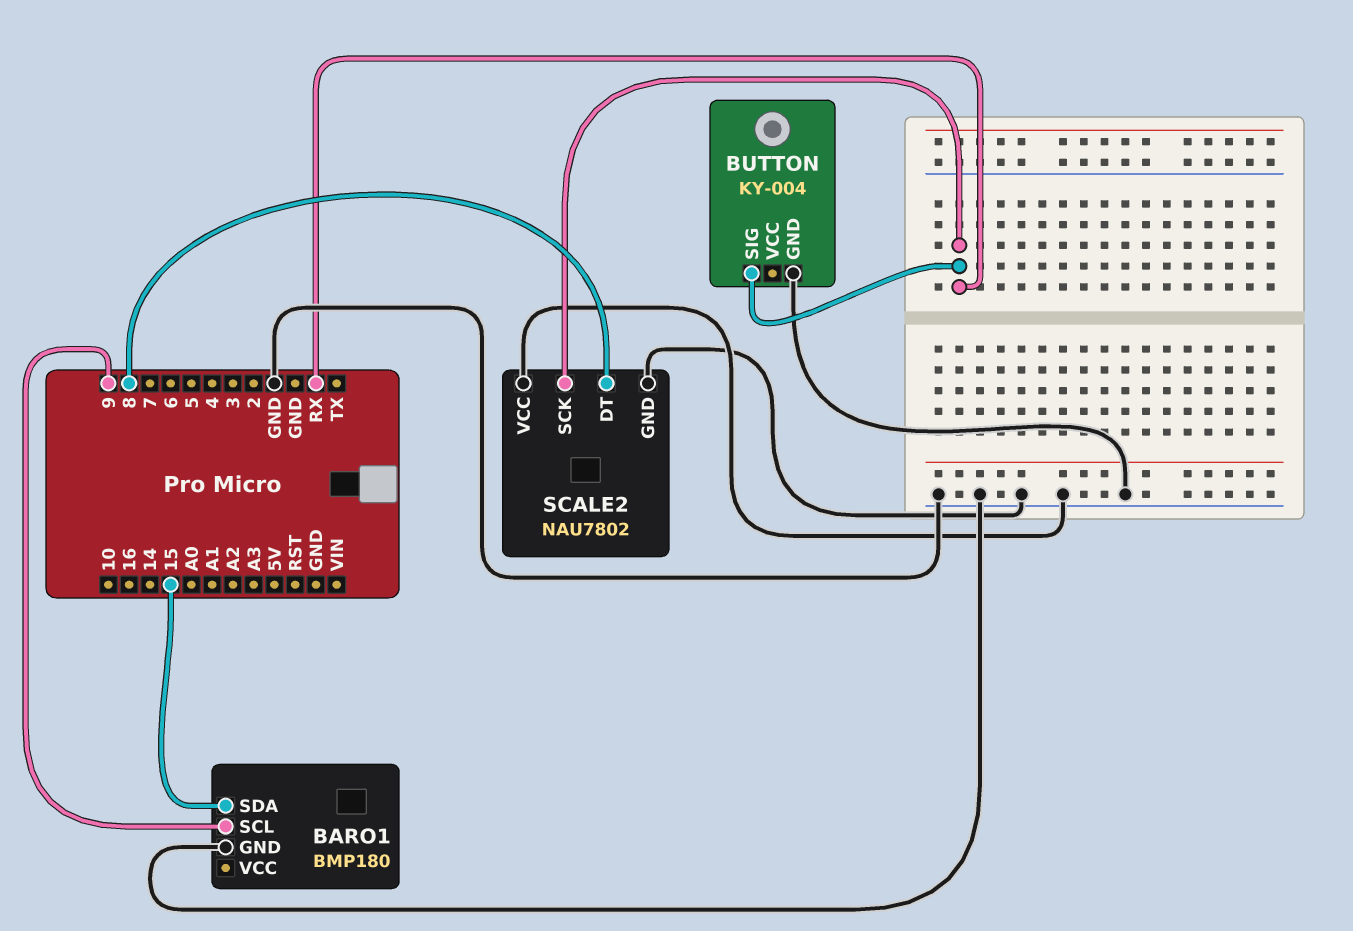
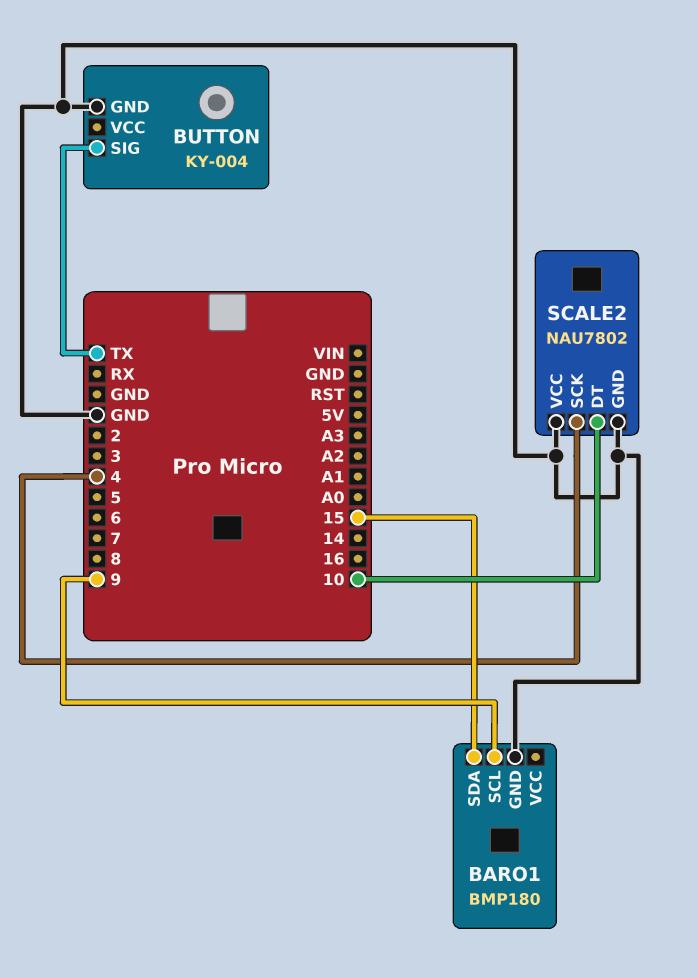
BUTTON pin SIG: RX -> TX
SCALE2 pin DT: 8 -> 10
SCALE2 pin SCK: RX -> 4

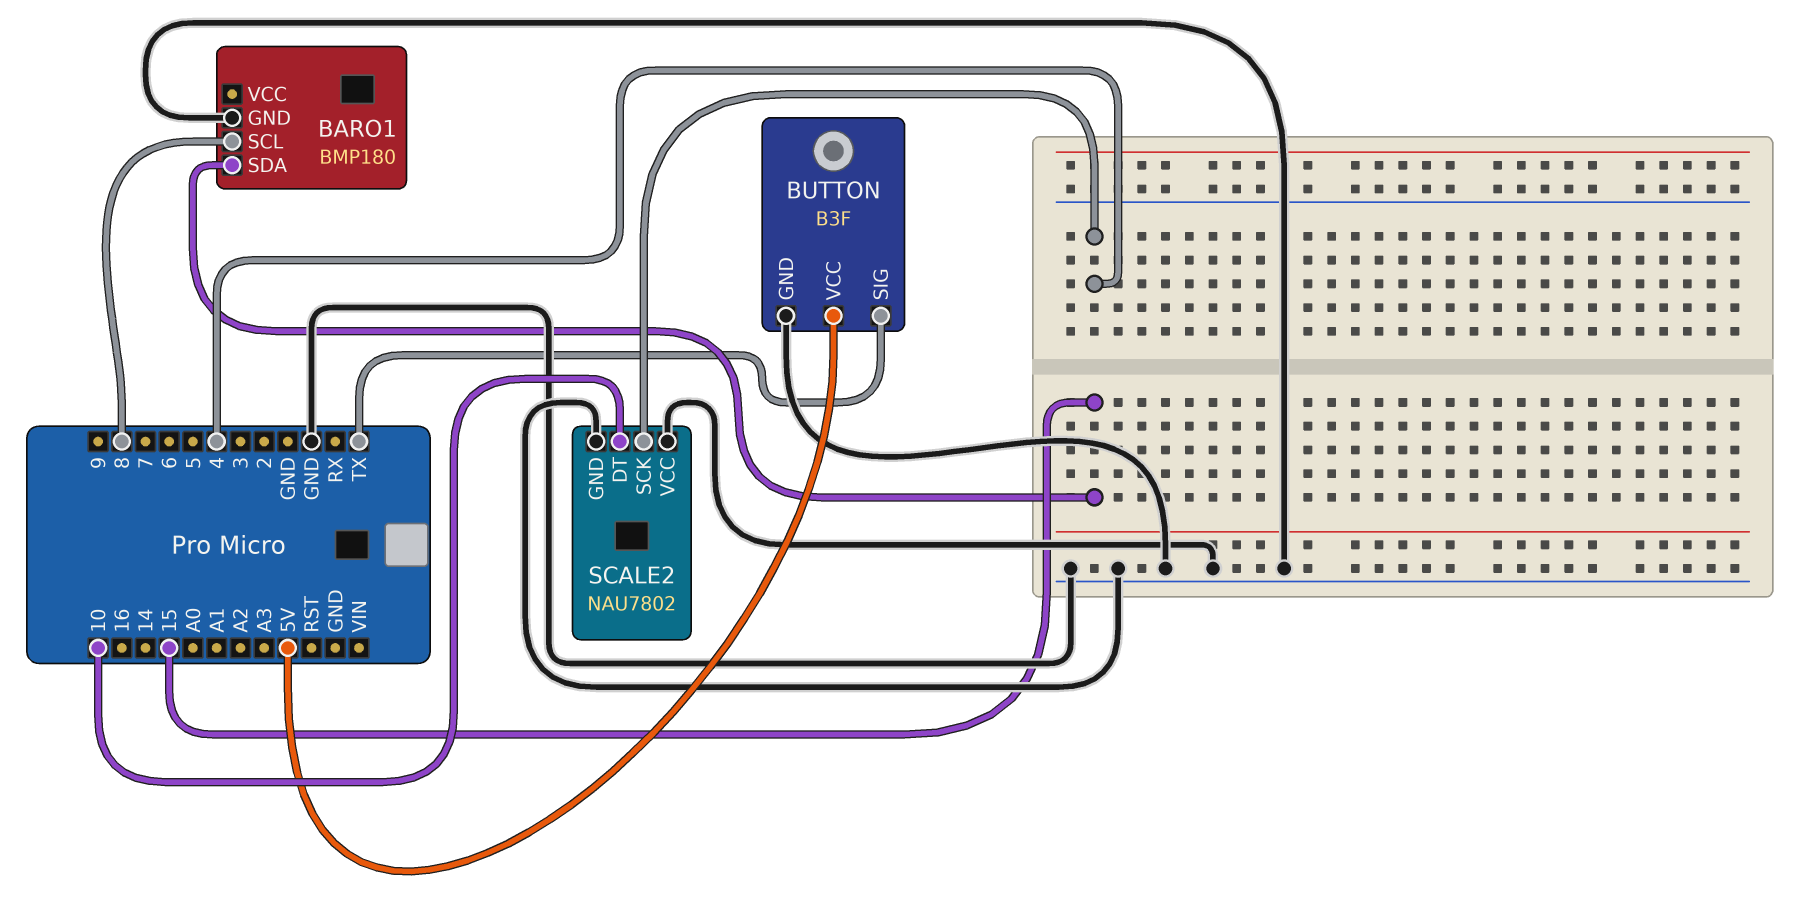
BARO1 pin SCL: 9 -> 8
BUTTON: KY-004 -> B3F
BUTTON pin VCC: none -> 5V

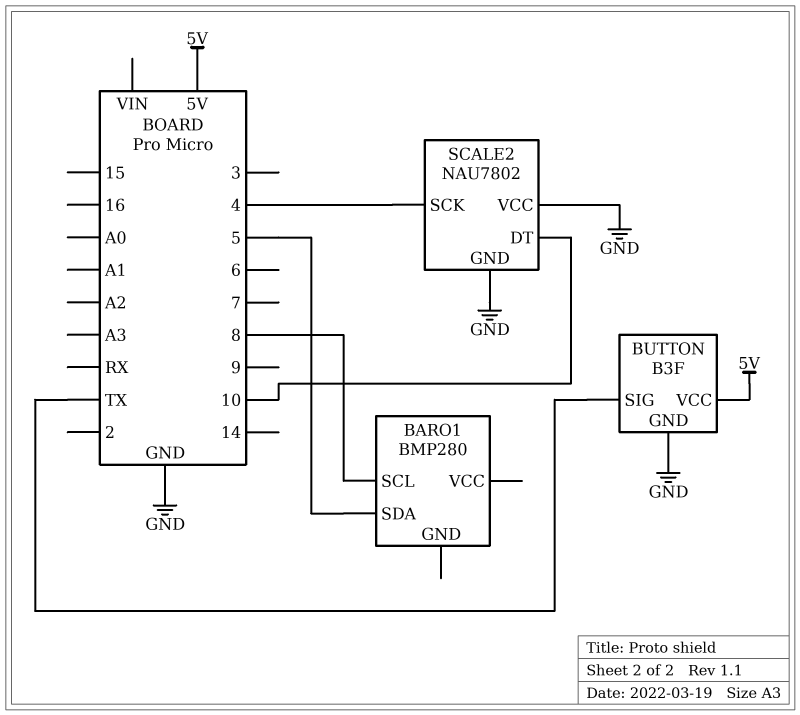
BARO1: BMP180 -> BMP280
BARO1 pin GND: GND -> none
BARO1 pin SDA: 15 -> 5

